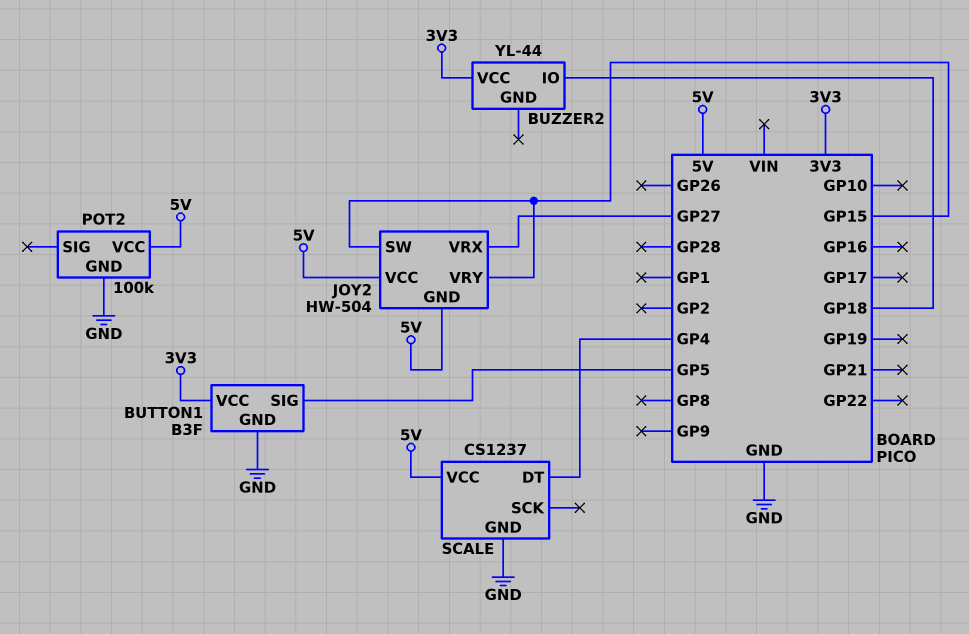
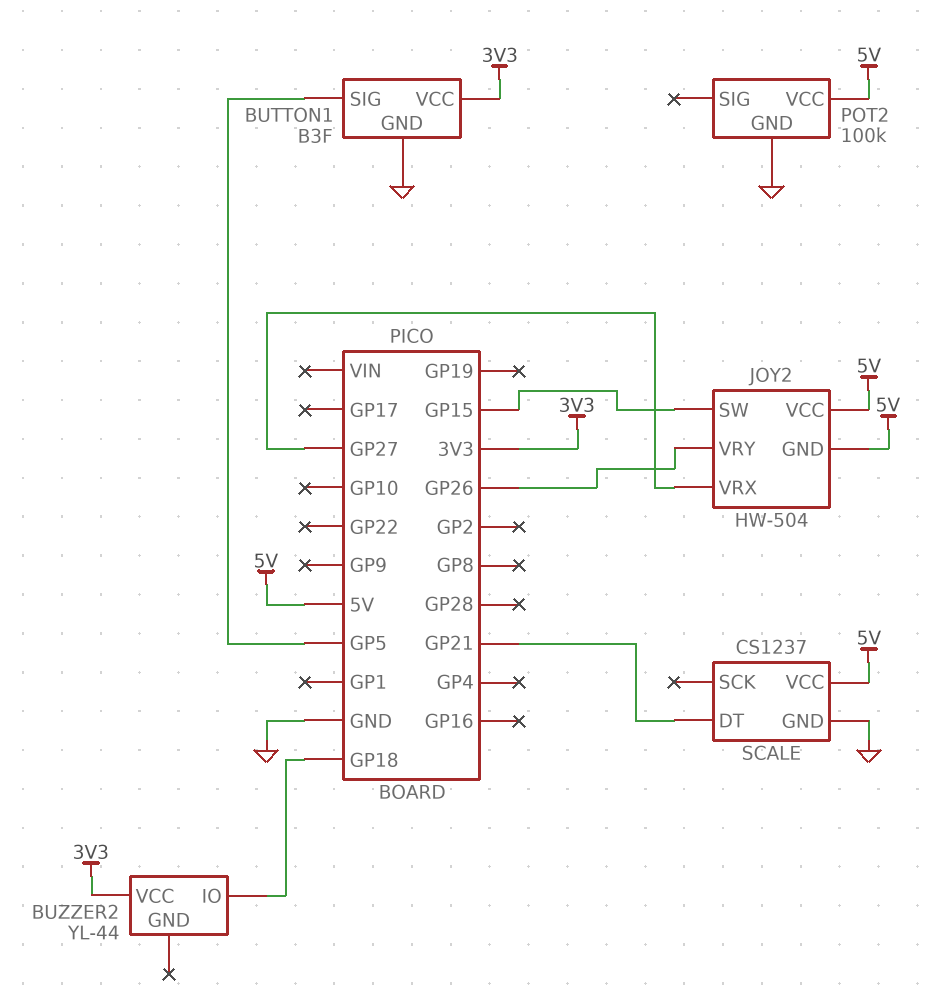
JOY2 pin VRY: GP15 -> GP26
SCALE pin DT: GP4 -> GP21

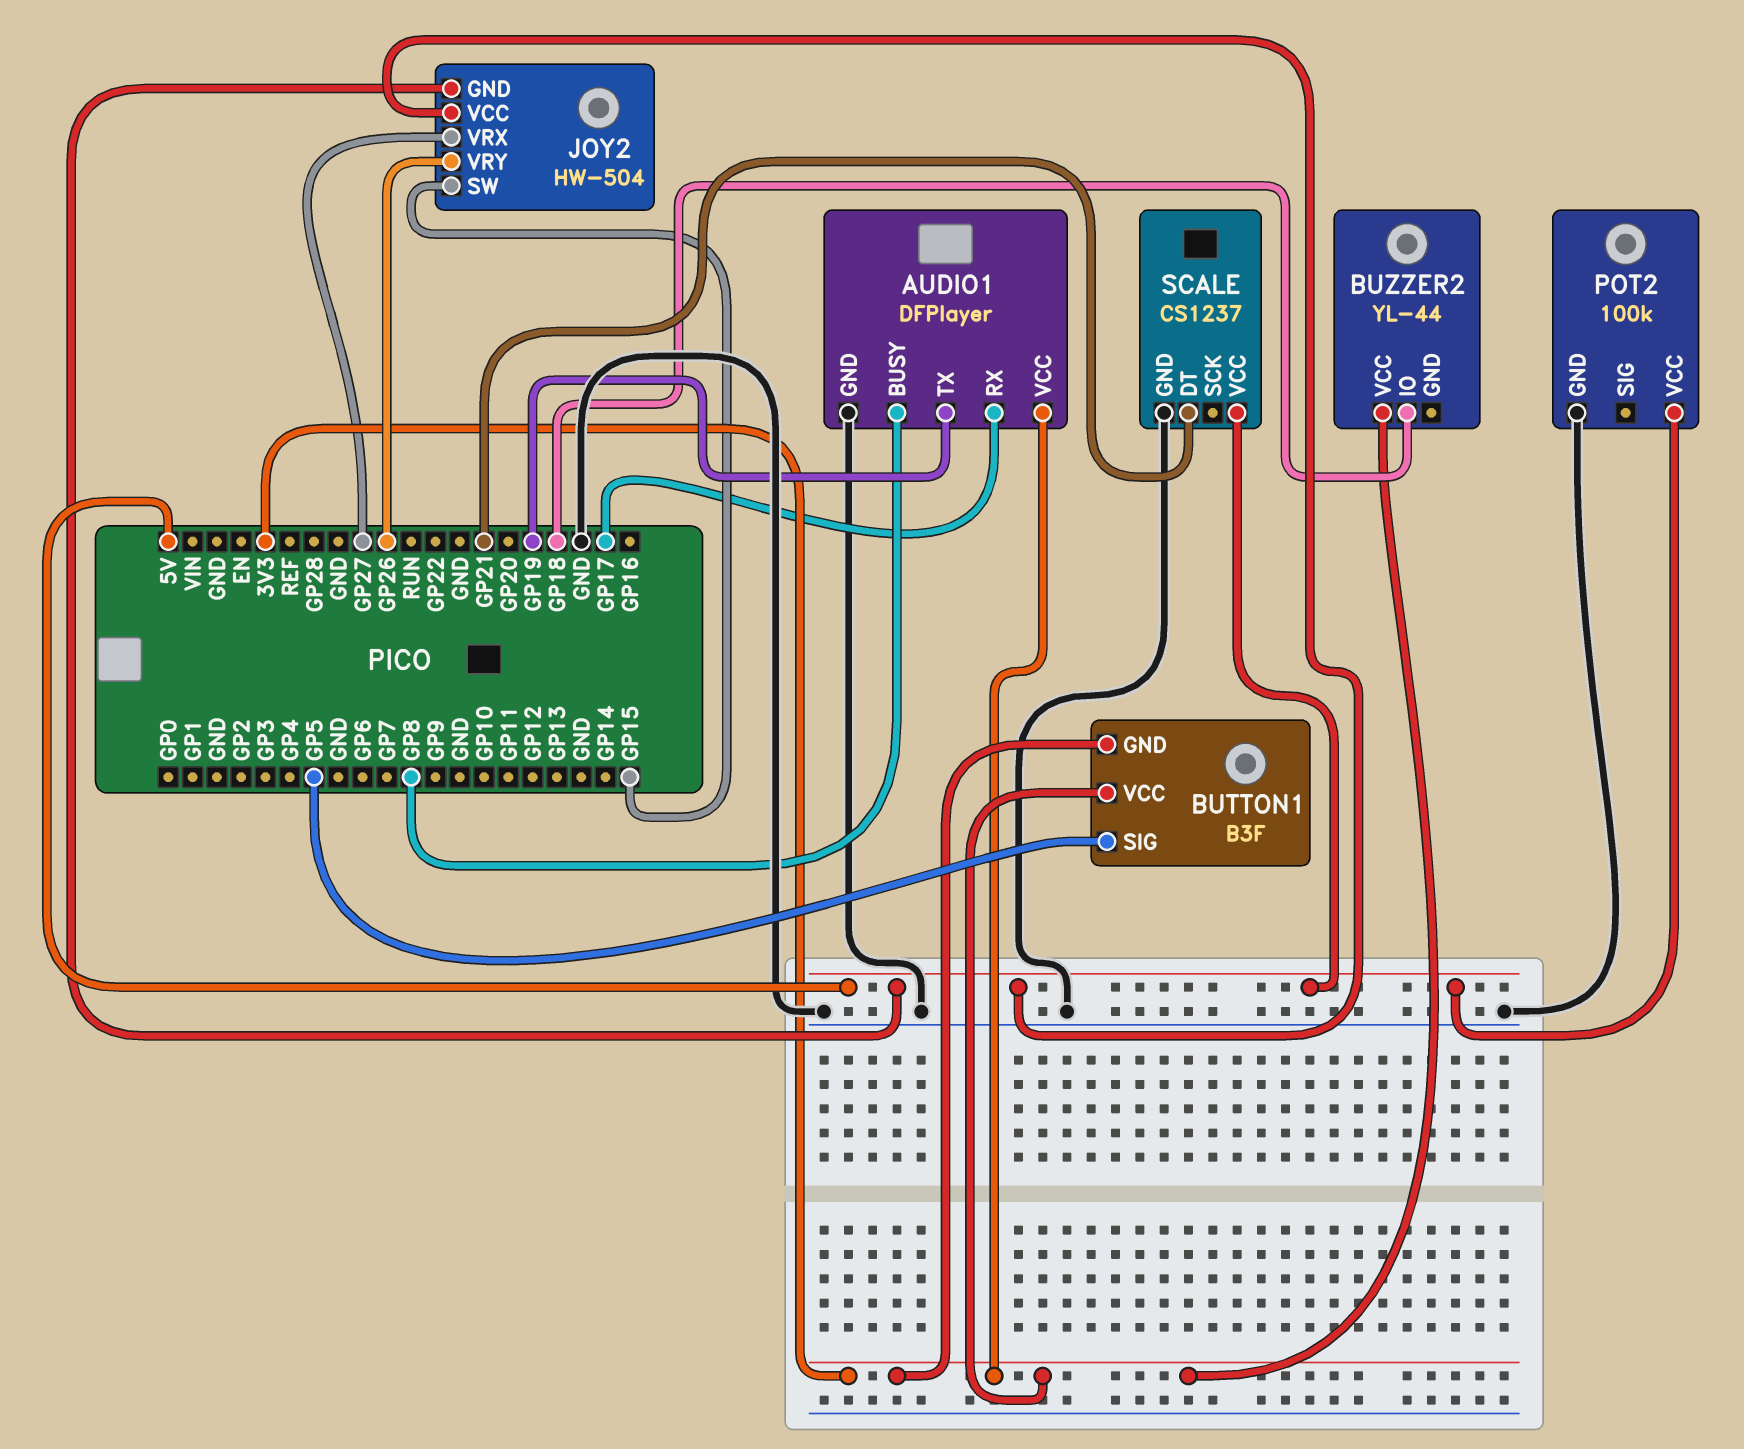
AUDIO1: none -> DFPlayer
AUDIO1 pin BUSY: none -> GP8
AUDIO1 pin GND: none -> GND
AUDIO1 pin RX: none -> GP17
AUDIO1 pin TX: none -> GP19
AUDIO1 pin VCC: none -> 3V3
BUTTON1 pin GND: GND -> 3V3

